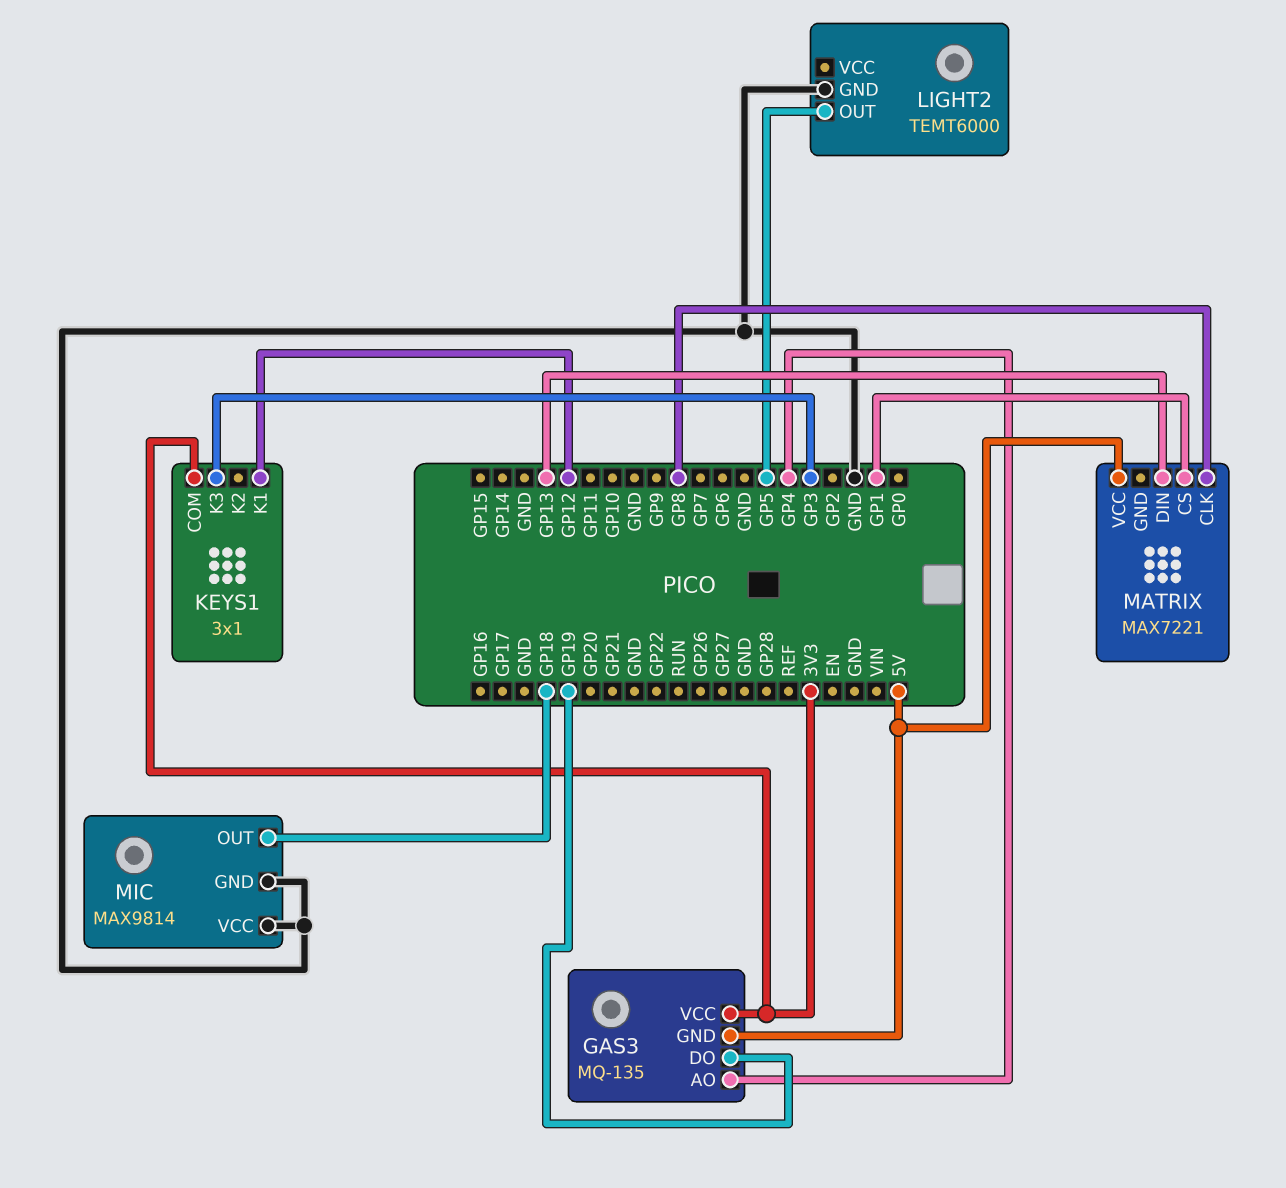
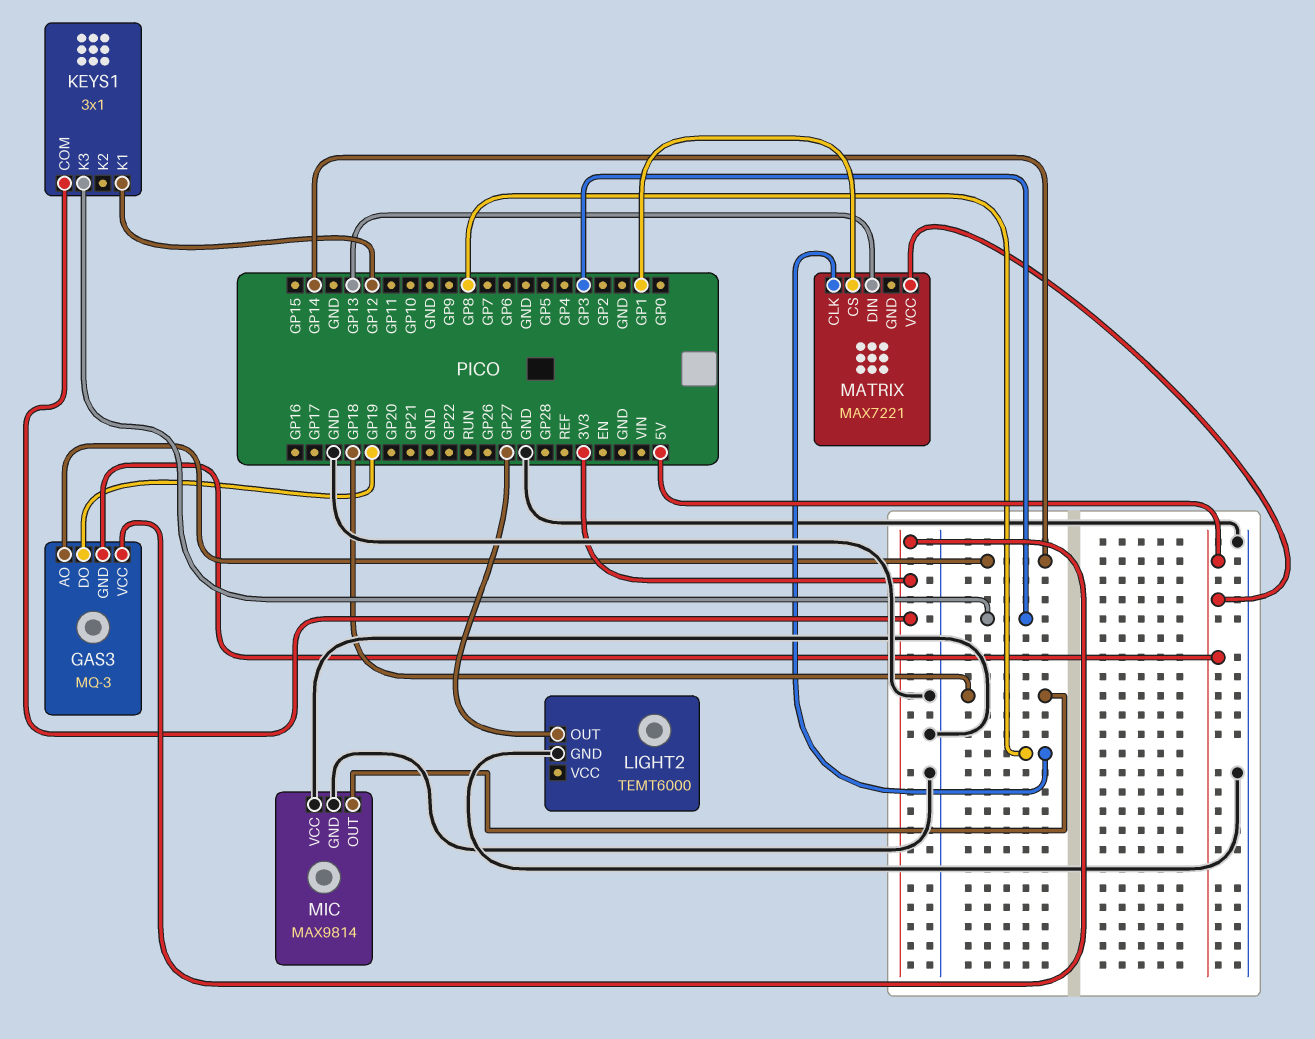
GAS3: MQ-135 -> MQ-3
GAS3 pin AO: GP4 -> GP14
LIGHT2 pin OUT: GP5 -> GP27

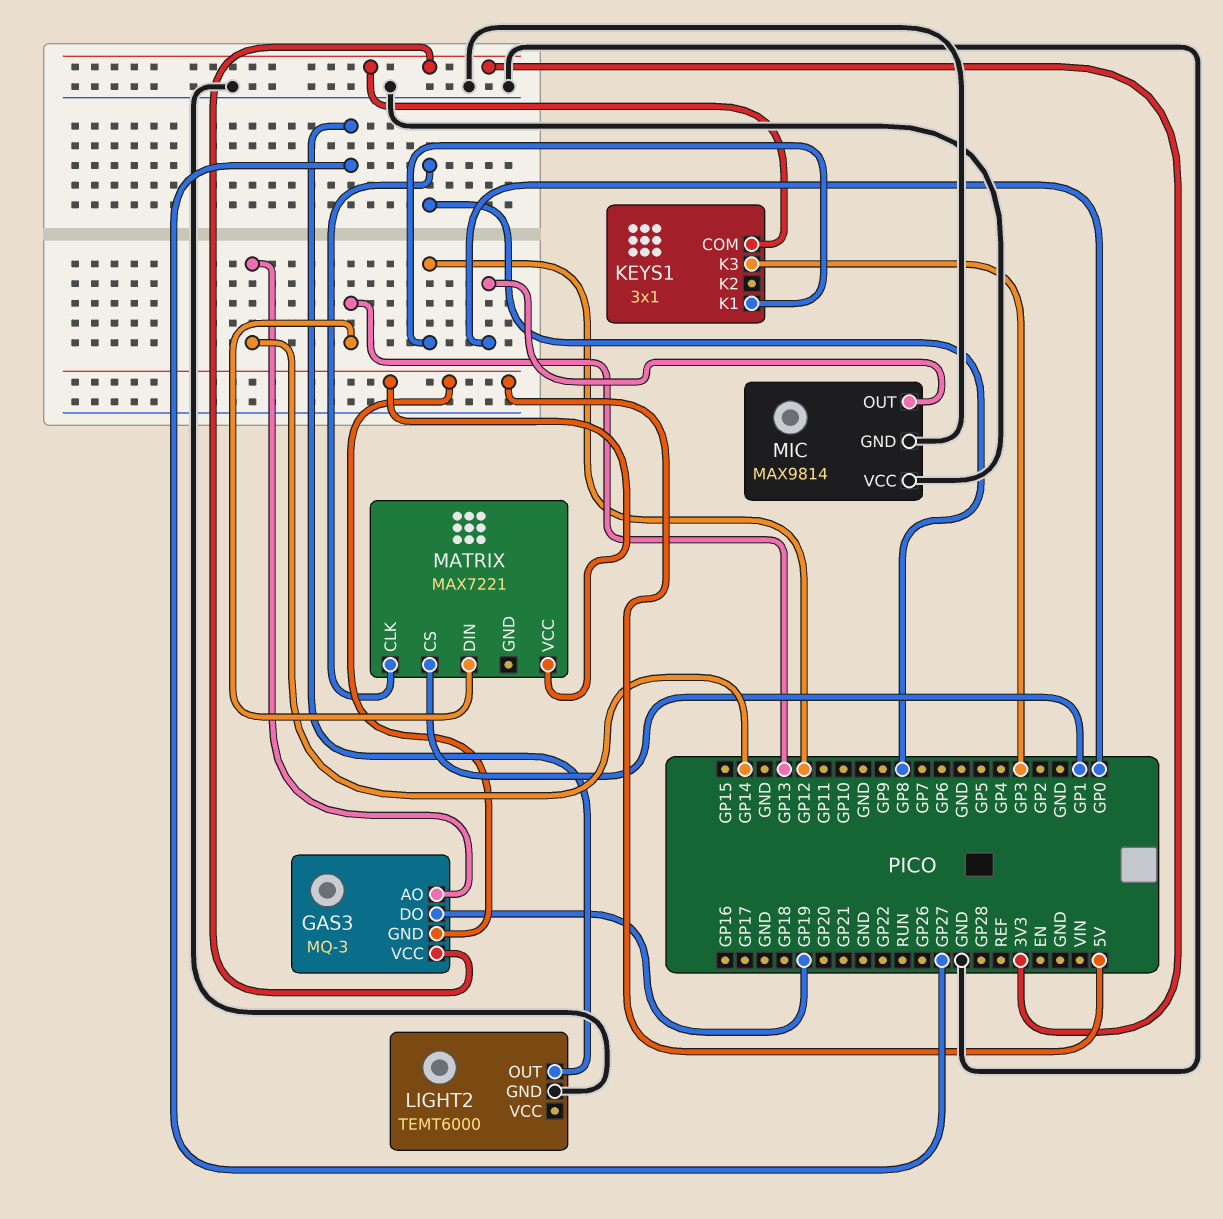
MIC pin OUT: GP18 -> GP0

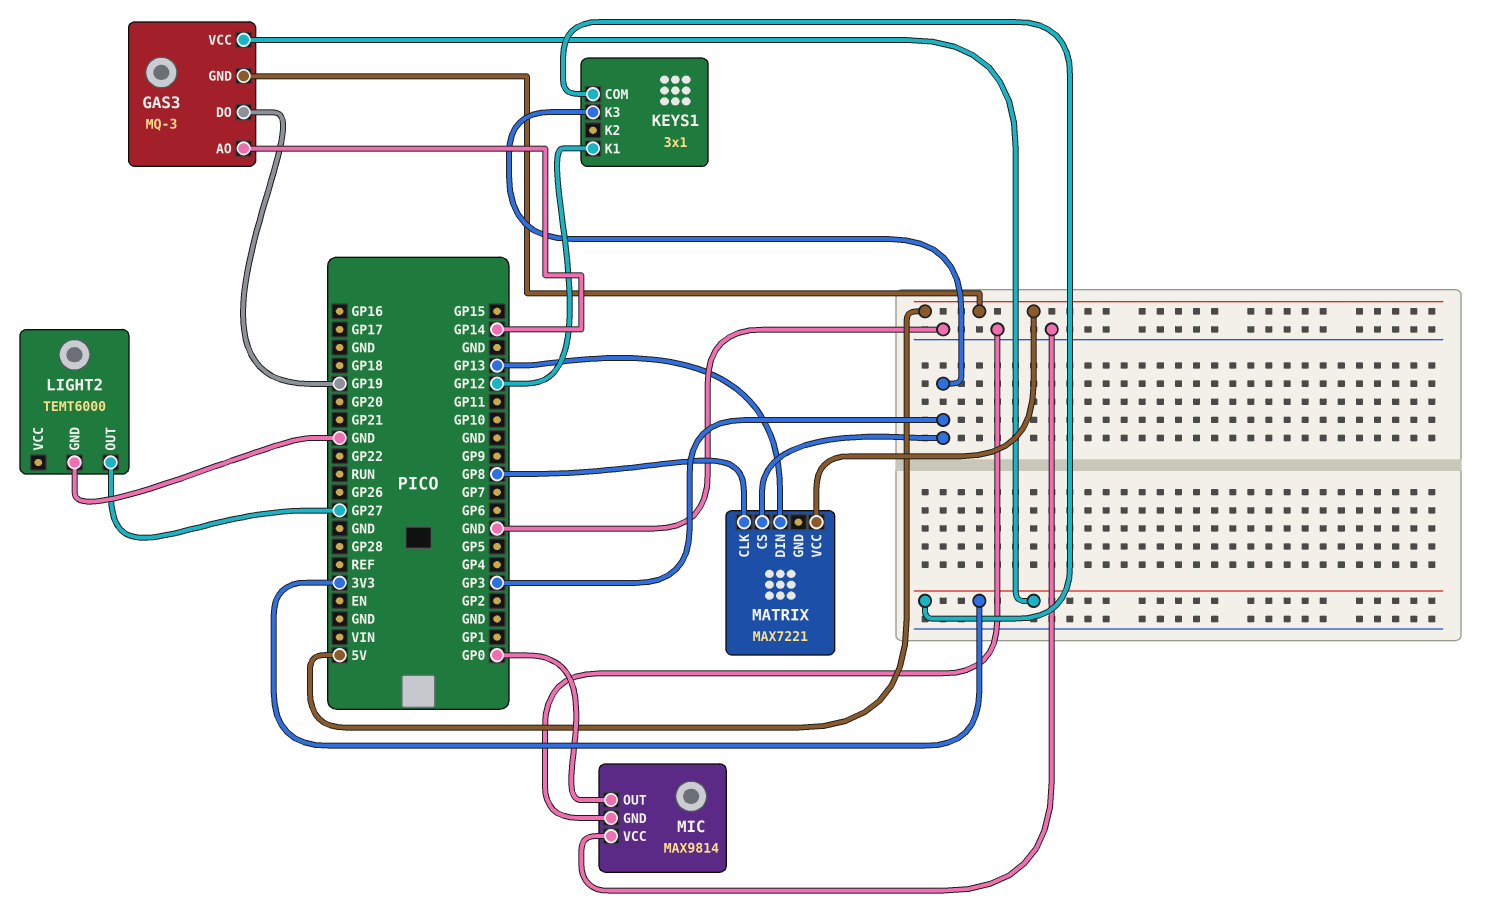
MATRIX pin CS: GP1 -> GP3

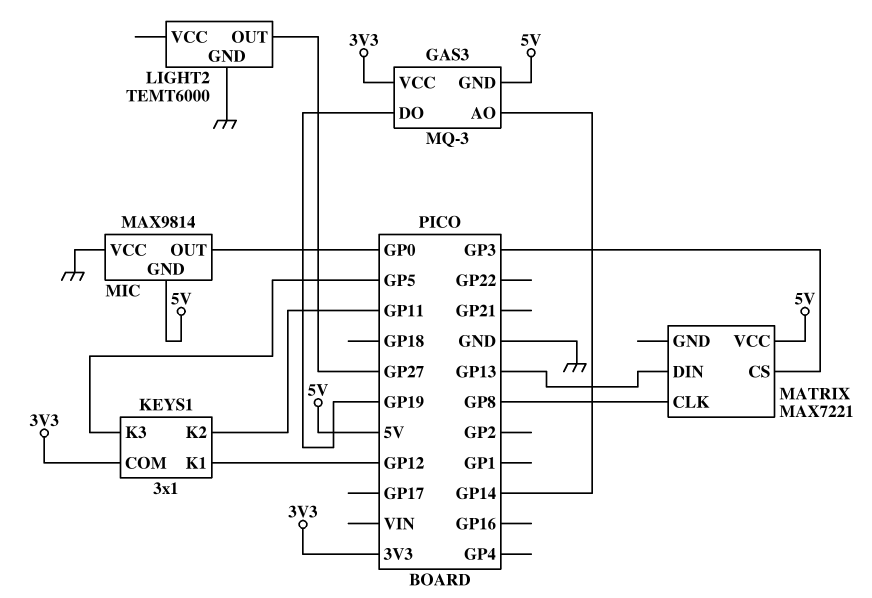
KEYS1 pin K2: none -> GP11
KEYS1 pin K3: GP3 -> GP5
MIC pin GND: GND -> 5V

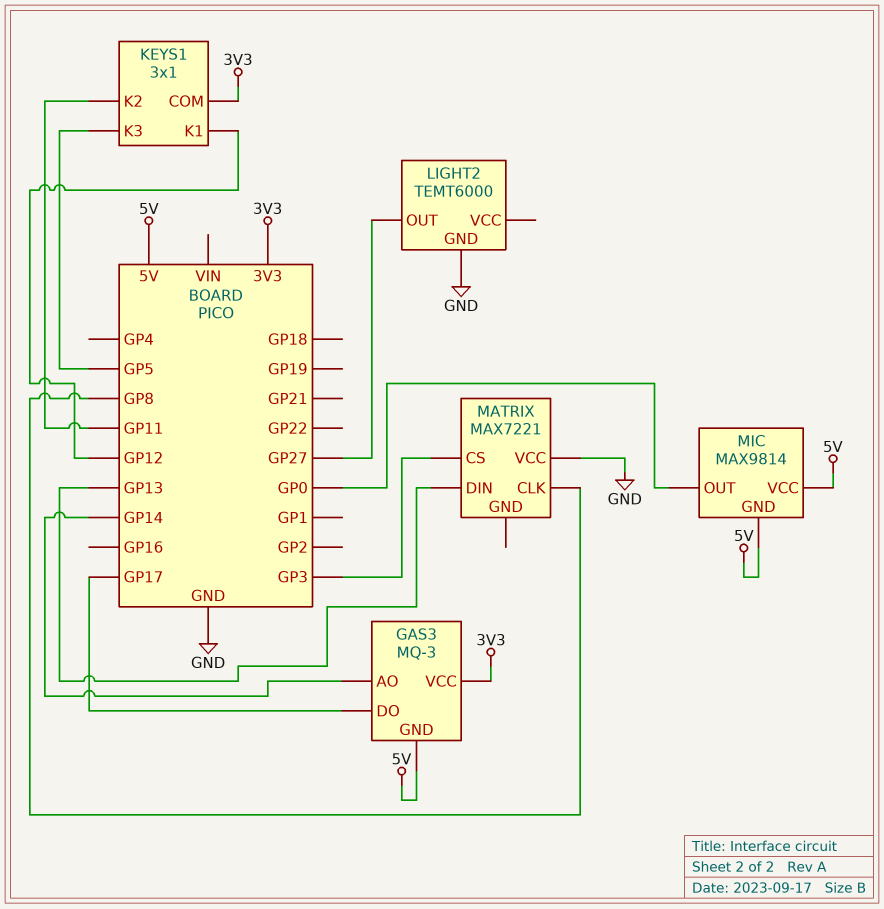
GAS3 pin DO: GP19 -> GP17
MATRIX pin VCC: 5V -> GND
MIC pin VCC: GND -> 5V

